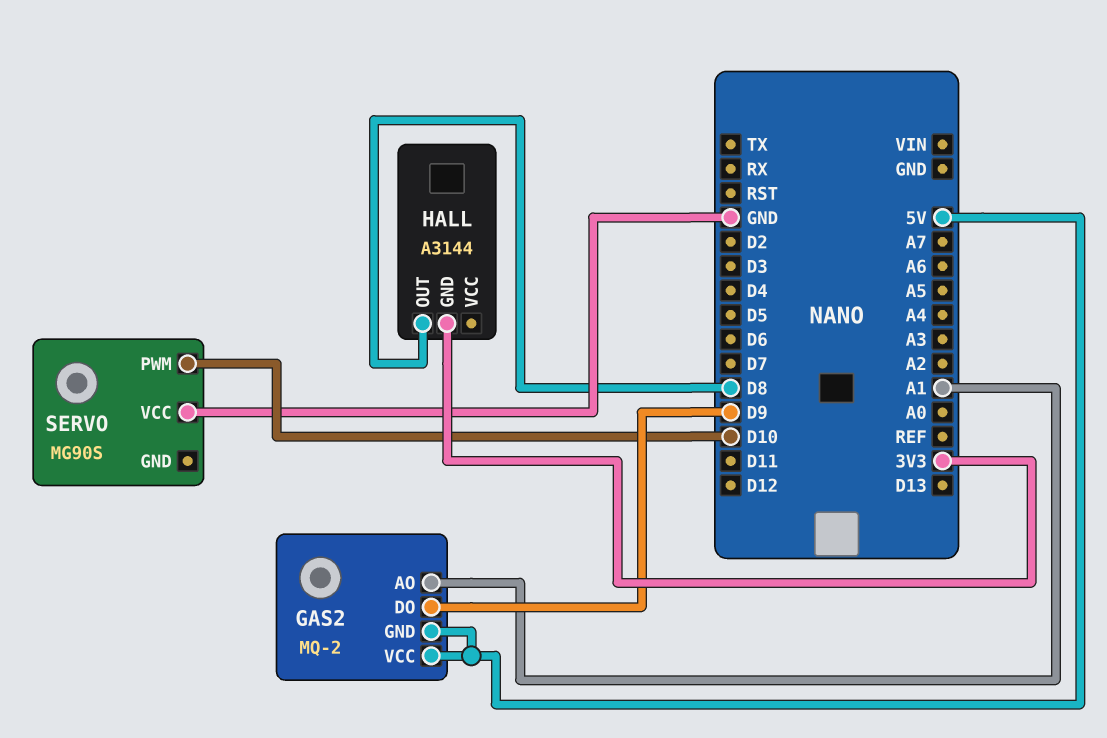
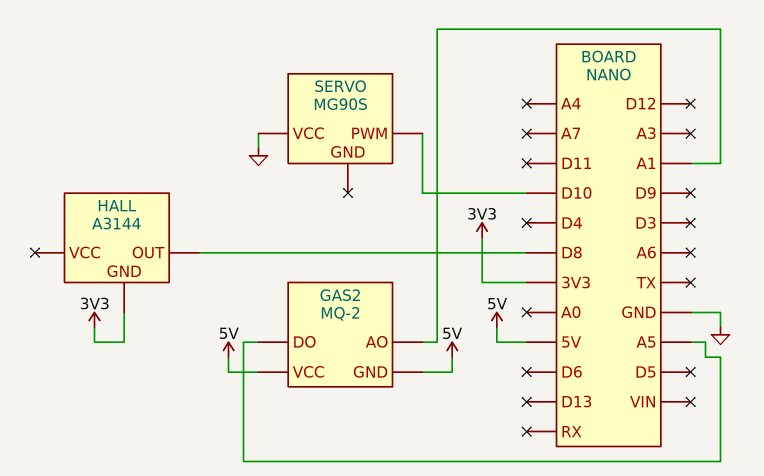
GAS2 pin DO: D9 -> A5

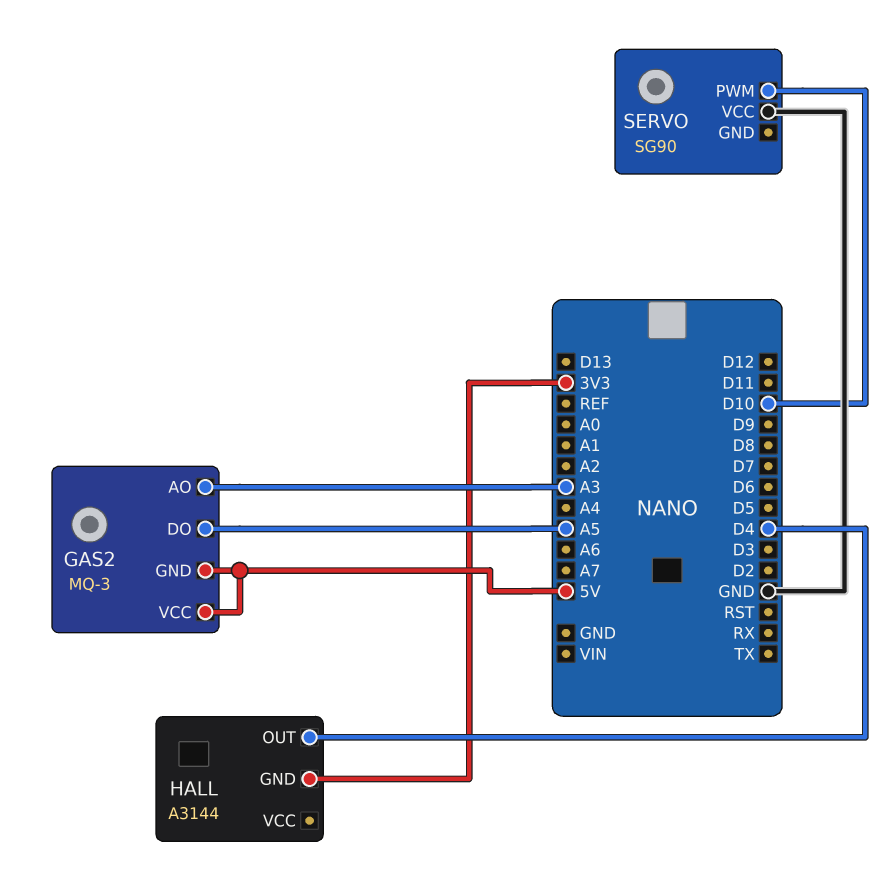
GAS2: MQ-2 -> MQ-3
GAS2 pin AO: A1 -> A3
HALL pin OUT: D8 -> D4
SERVO: MG90S -> SG90

